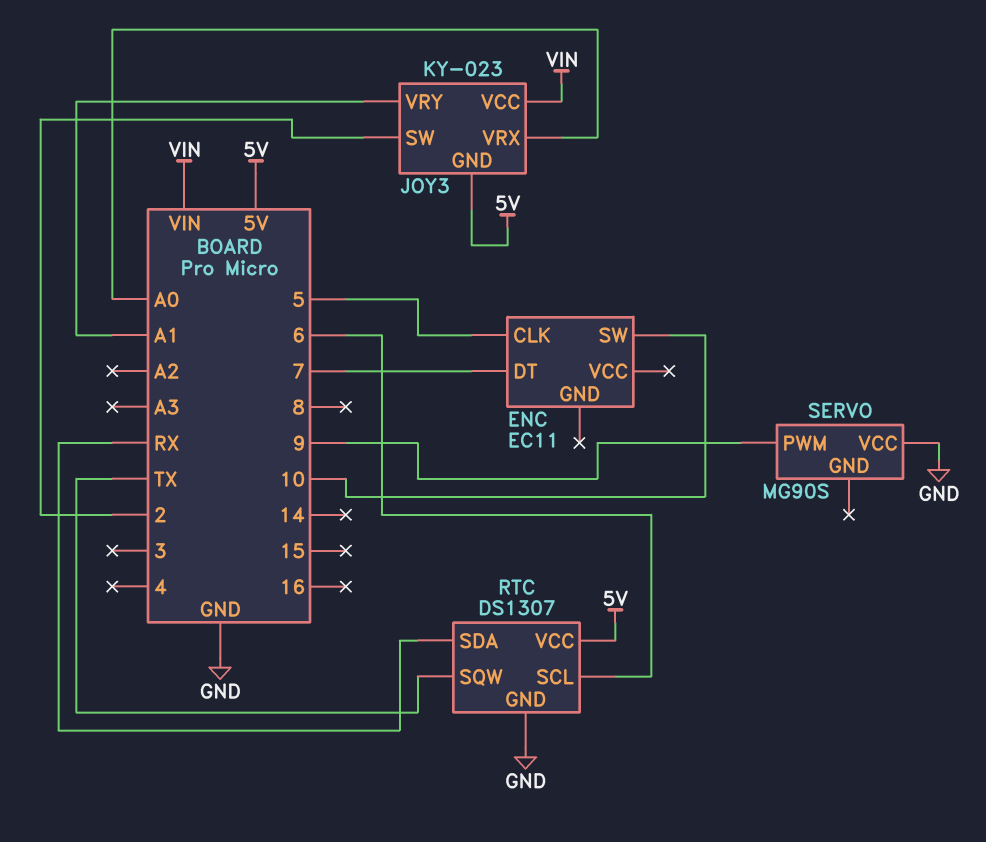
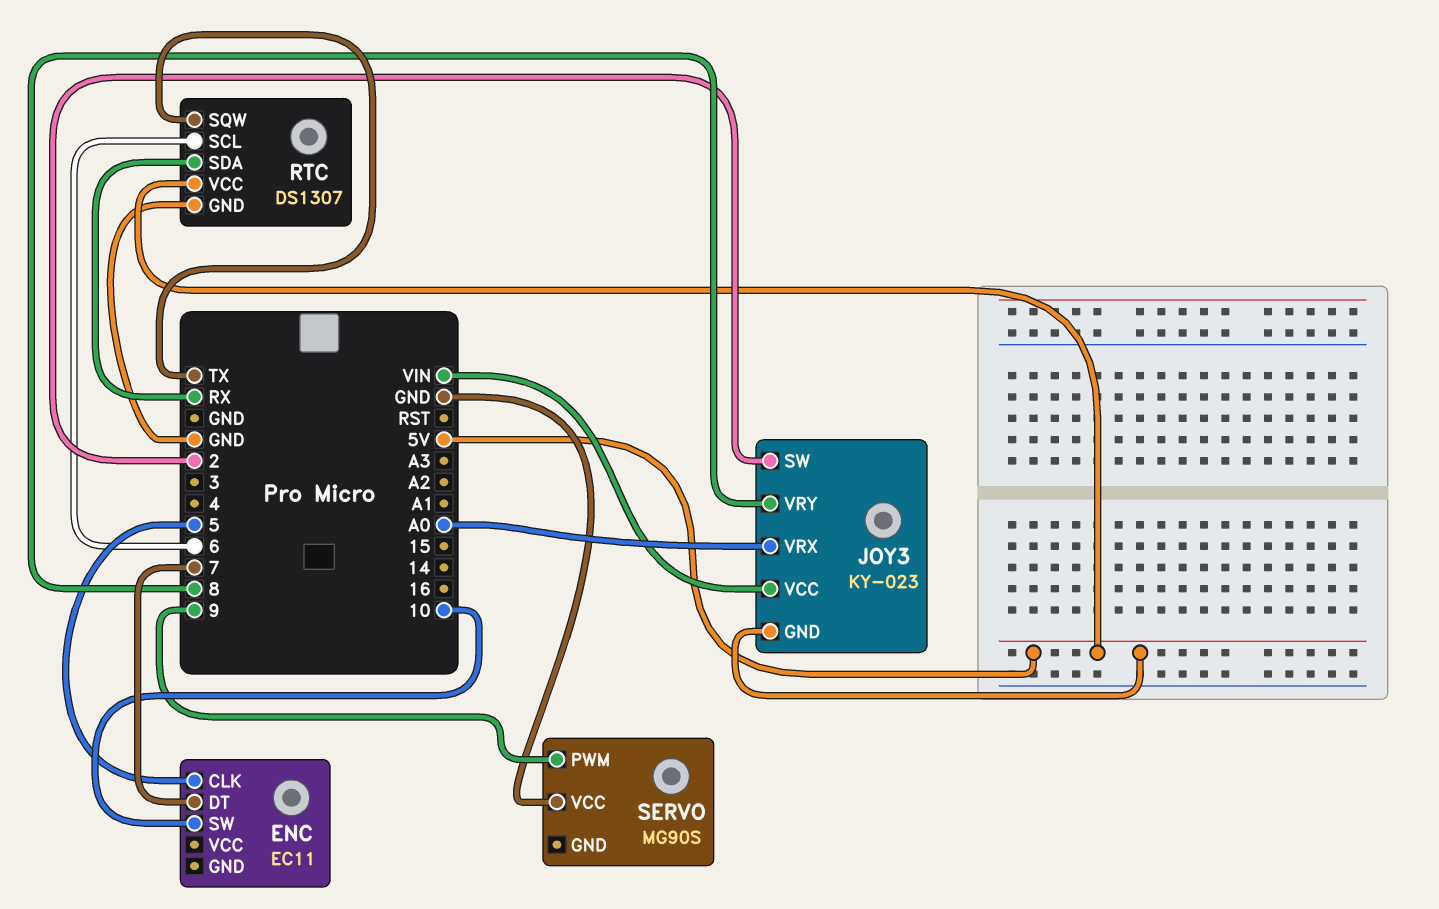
JOY3 pin VRY: A1 -> 8

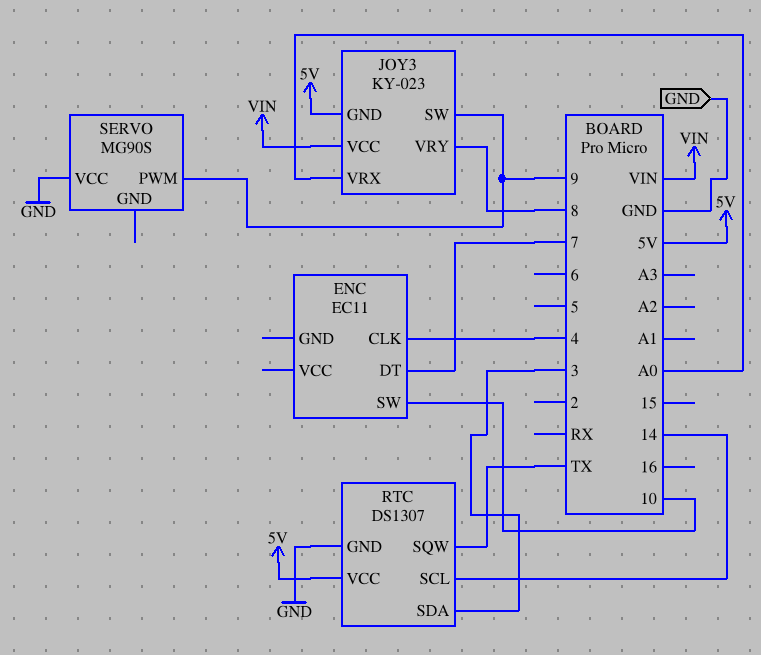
ENC pin CLK: 5 -> 4
JOY3 pin SW: 2 -> 9
RTC pin SCL: 6 -> 14
RTC pin SDA: RX -> 3

